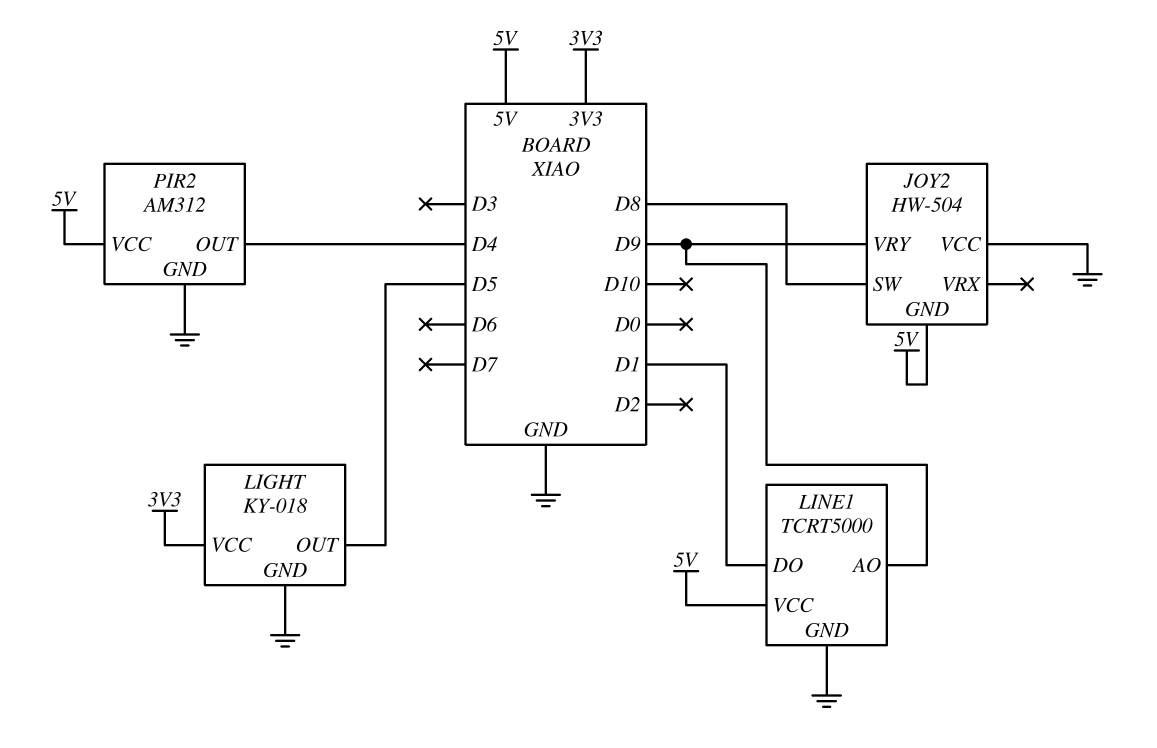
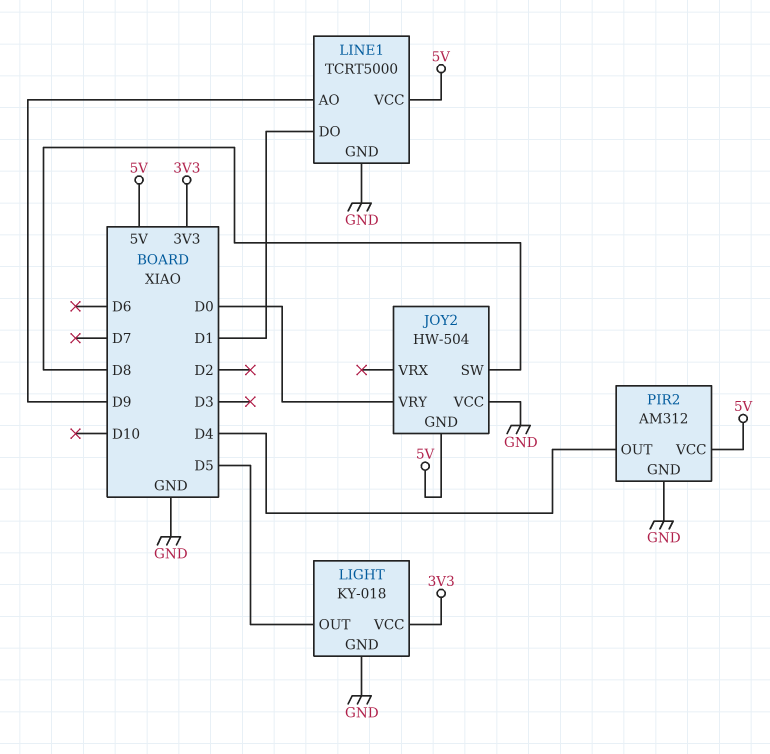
JOY2 pin VRY: D9 -> D0

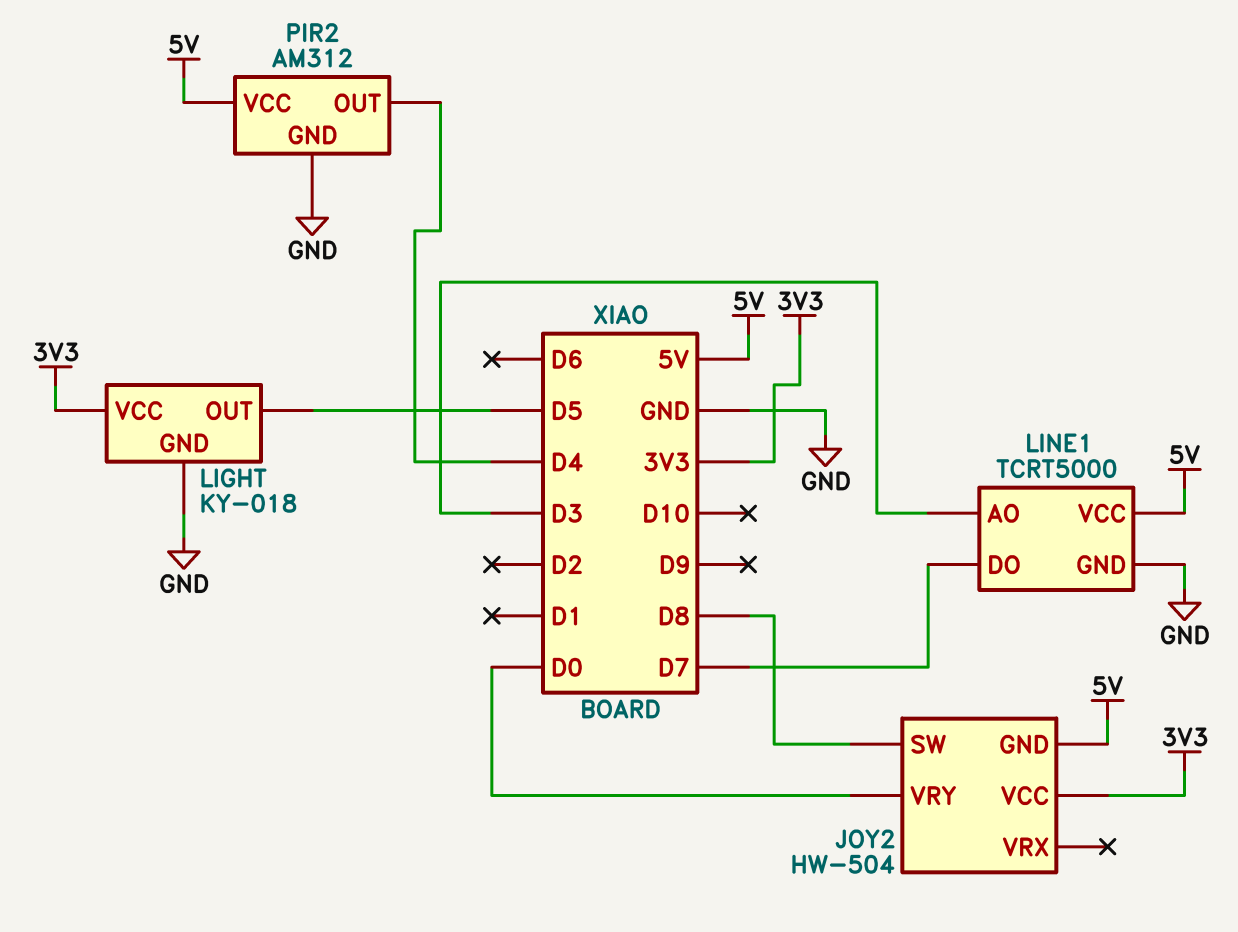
JOY2 pin VCC: GND -> 3V3
LINE1 pin AO: D9 -> D3
LINE1 pin DO: D1 -> D7

